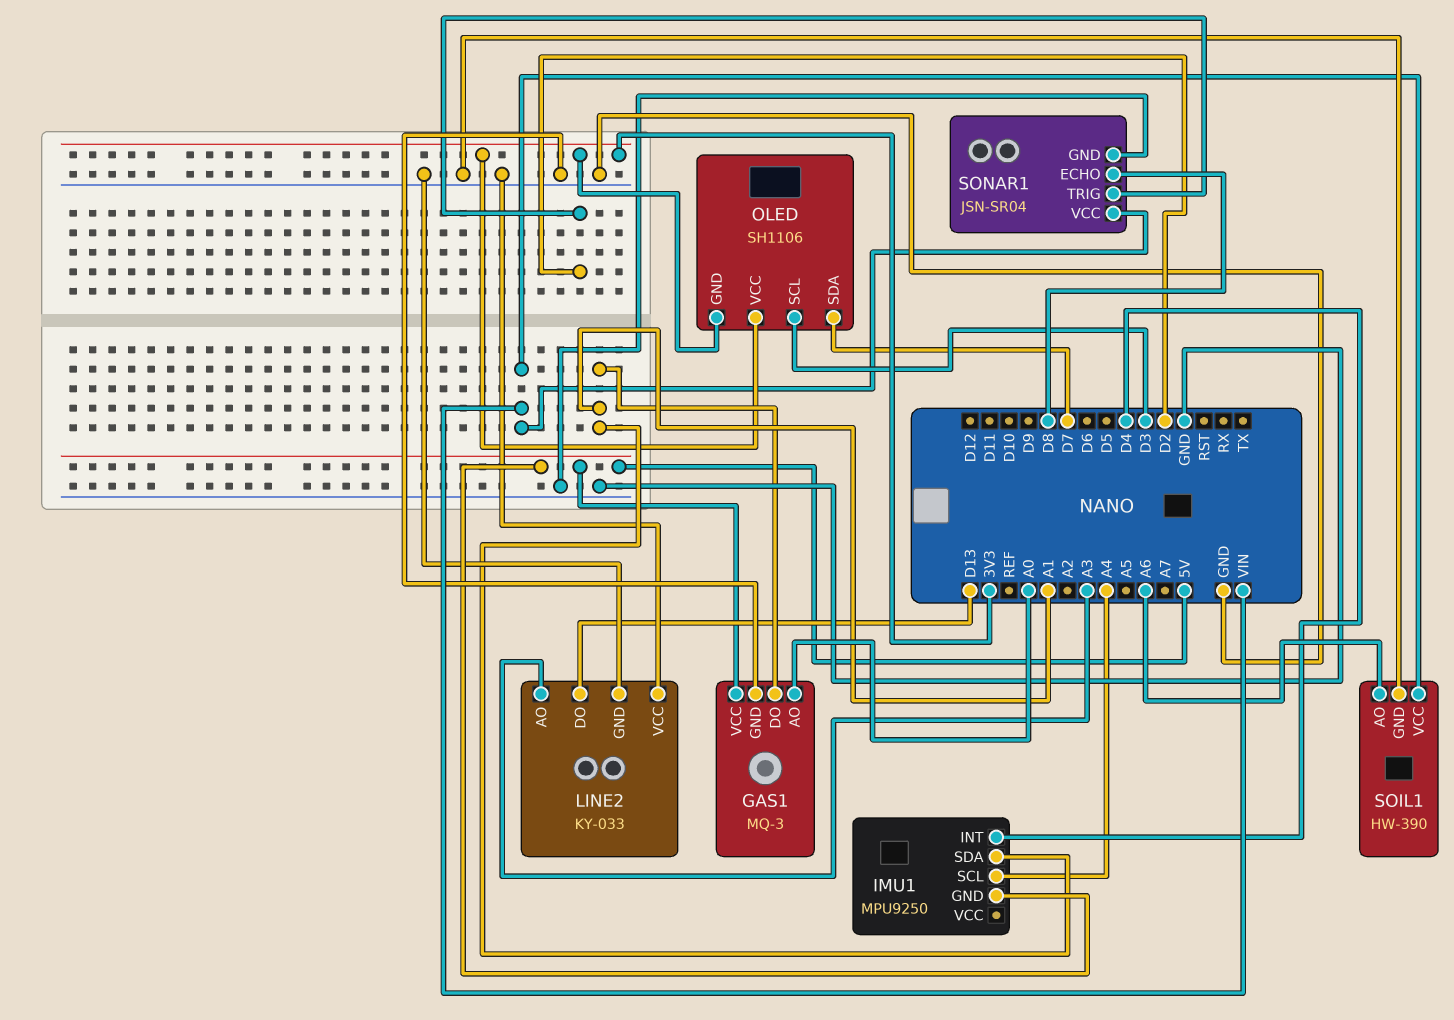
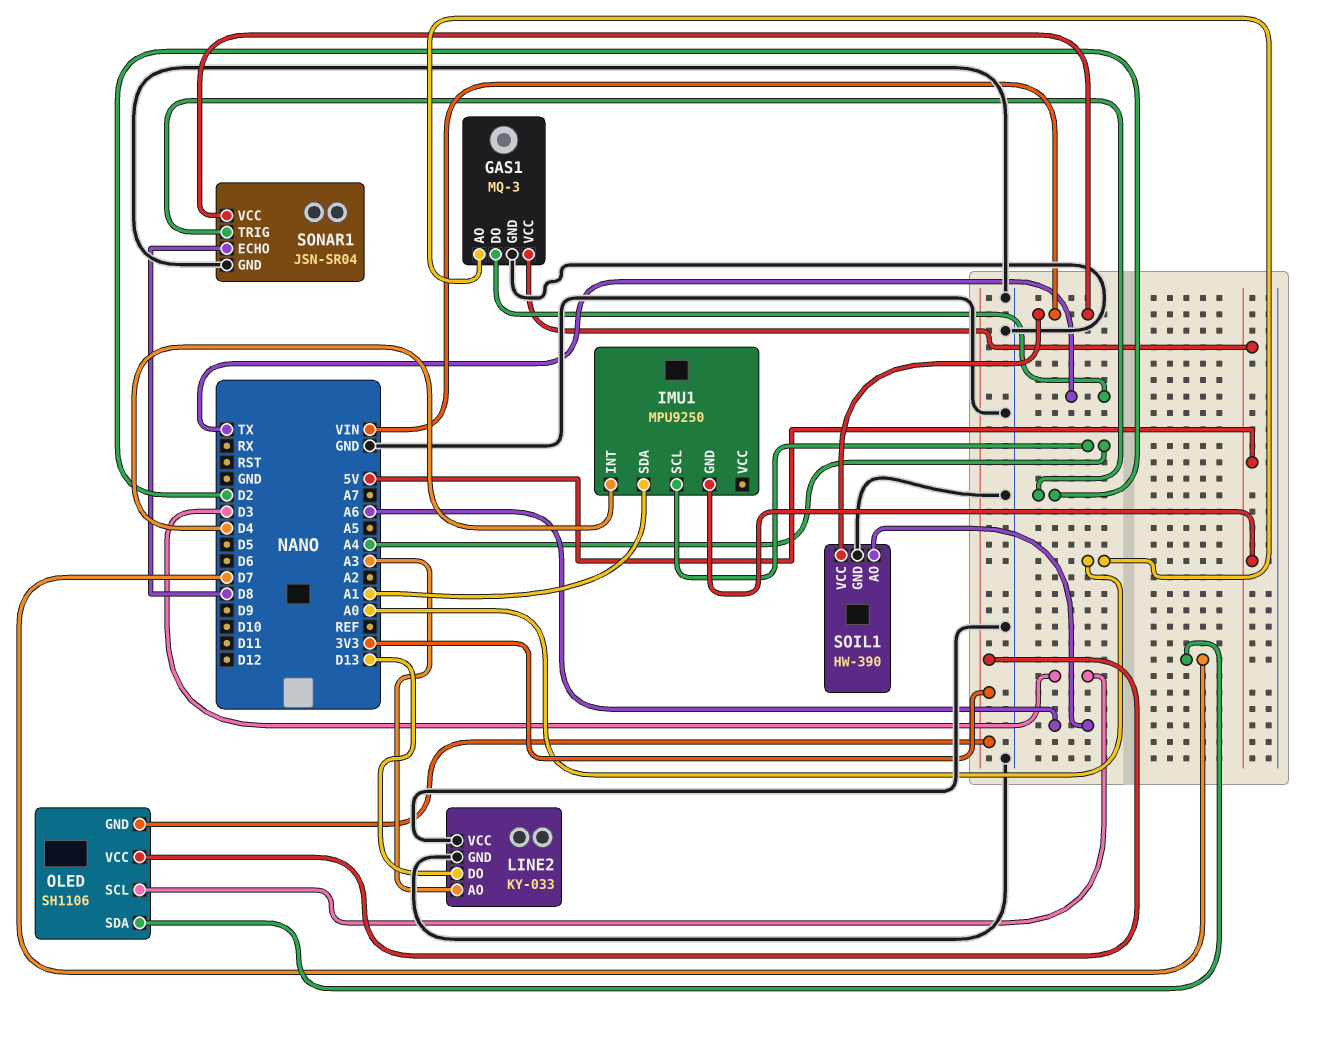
GAS1 pin DO: A1 -> TX

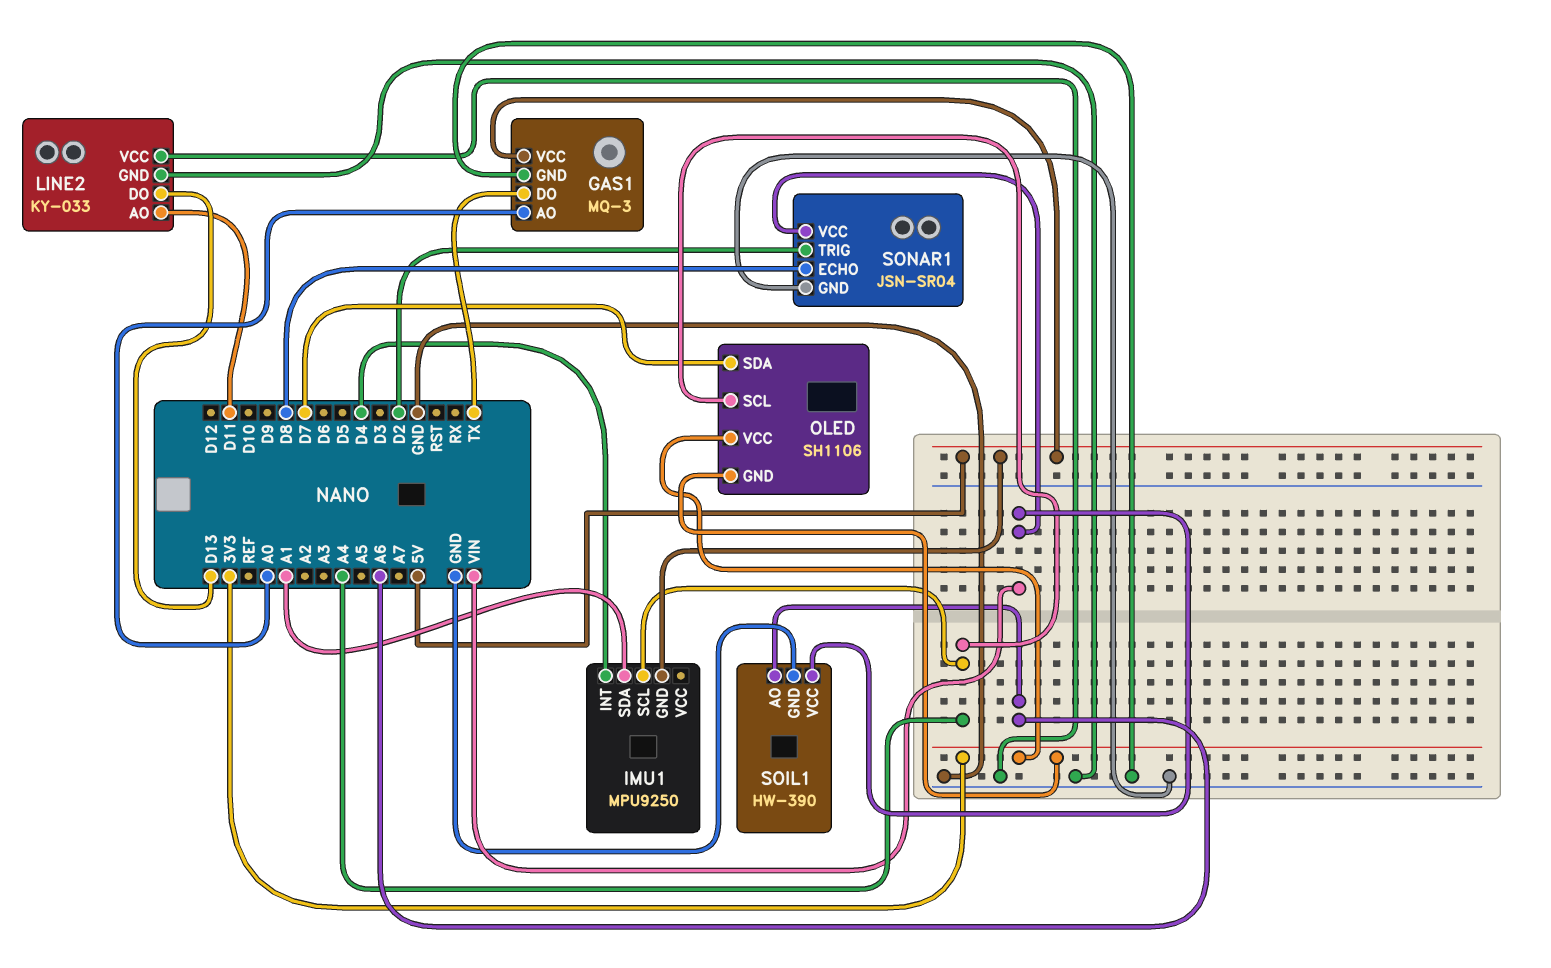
LINE2 pin AO: A3 -> D11
OLED pin SCL: D3 -> A4

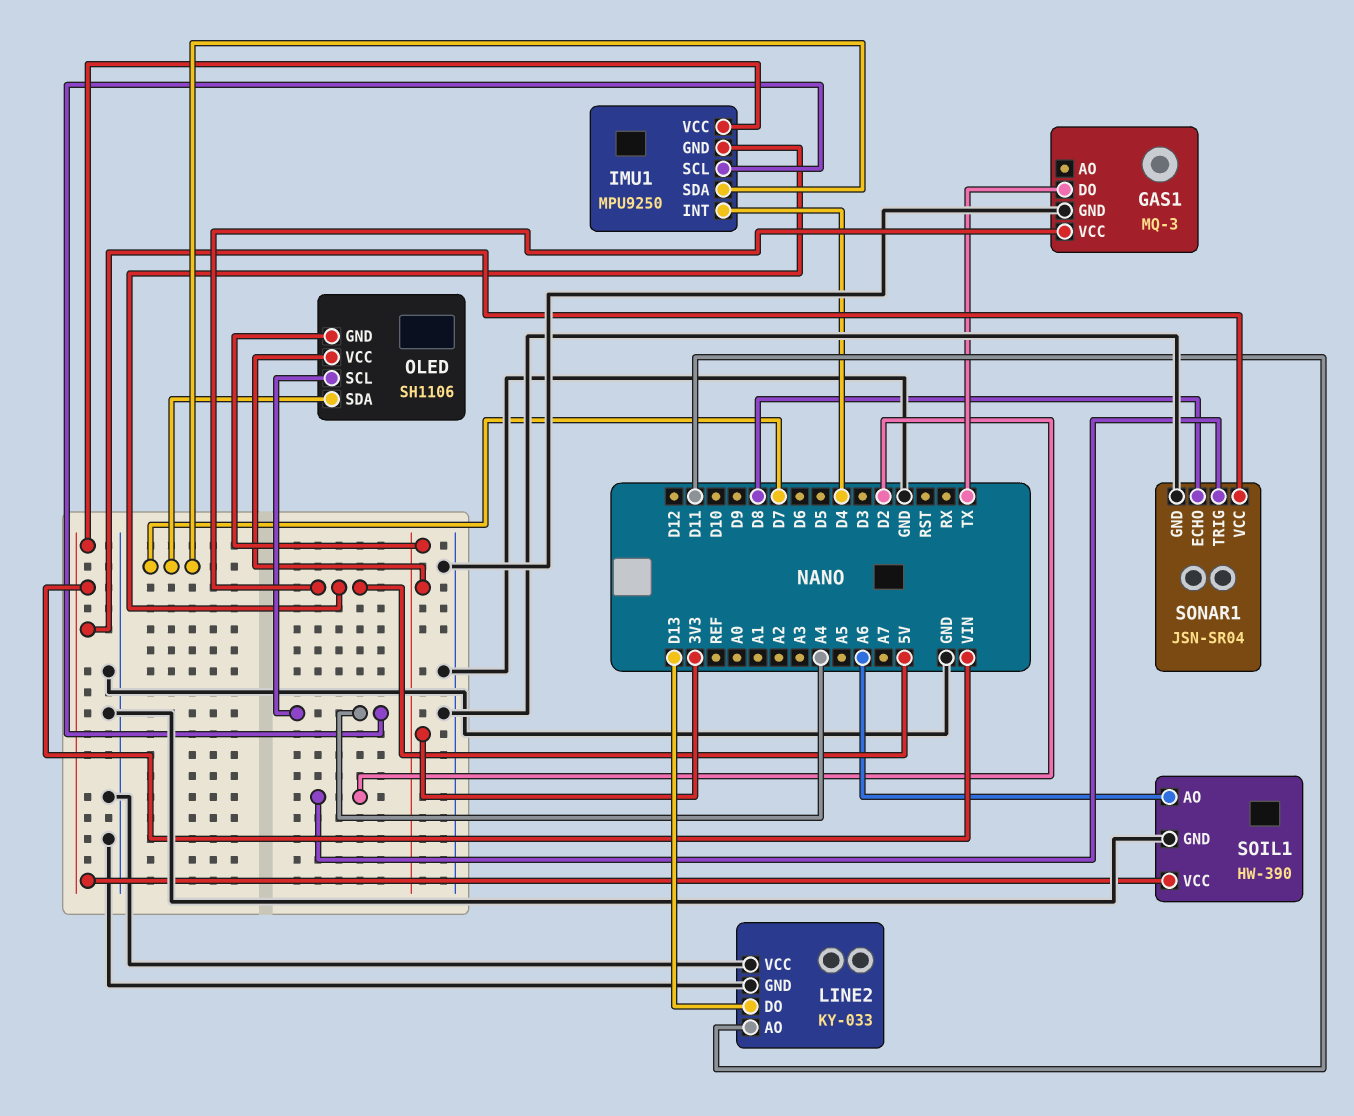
GAS1 pin AO: A0 -> none
IMU1 pin SDA: A1 -> D7
IMU1 pin VCC: none -> VIN

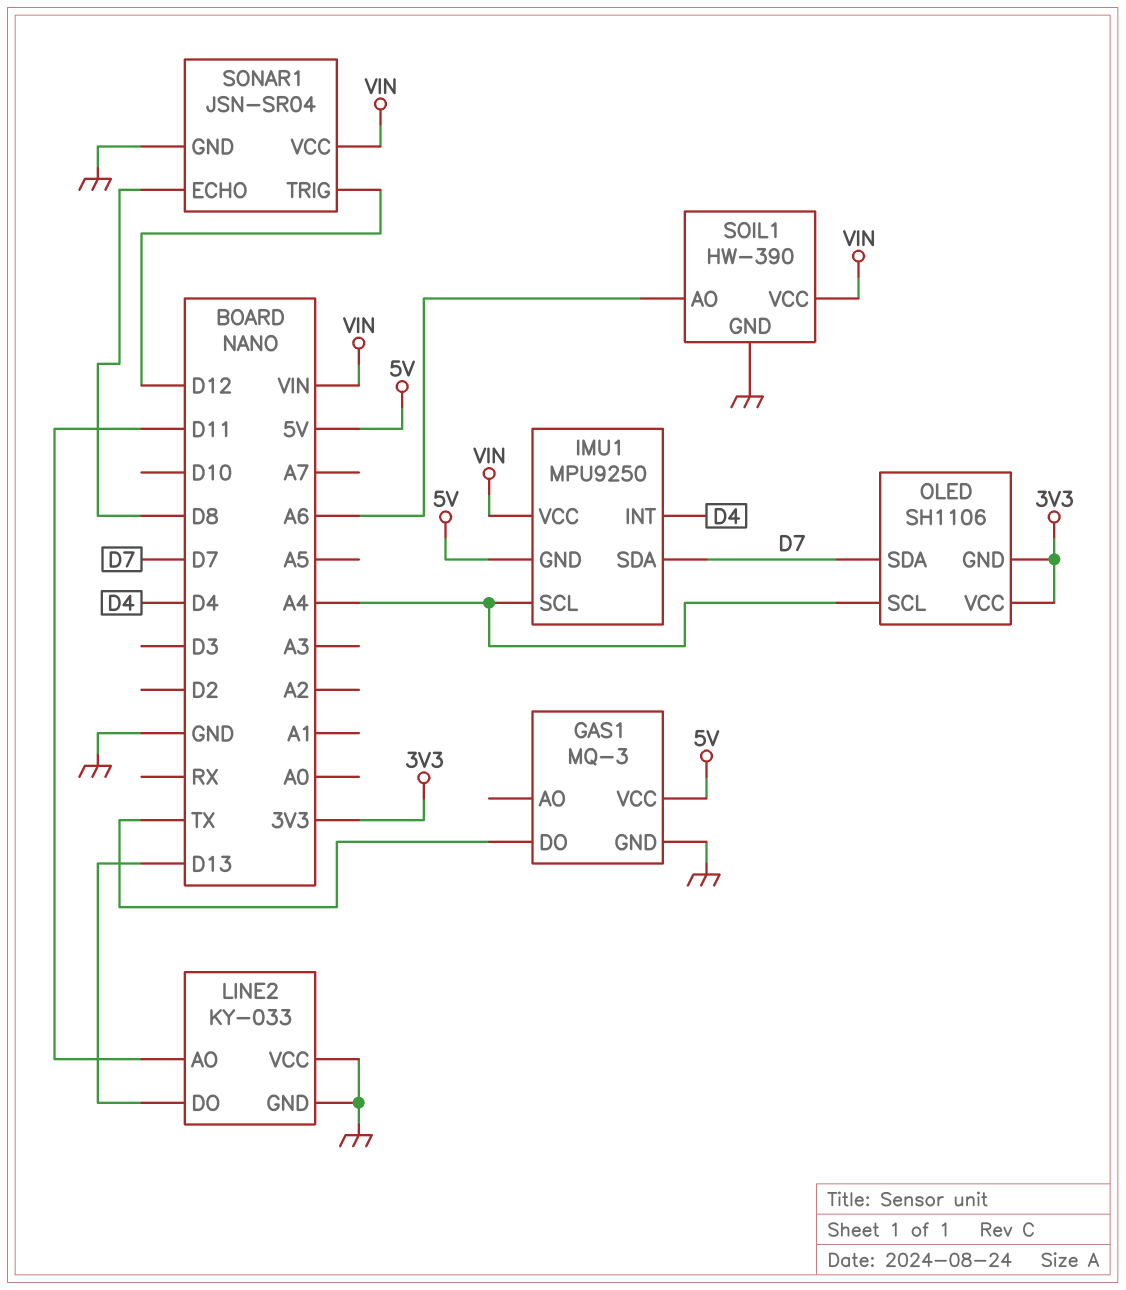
SONAR1 pin TRIG: D2 -> D12

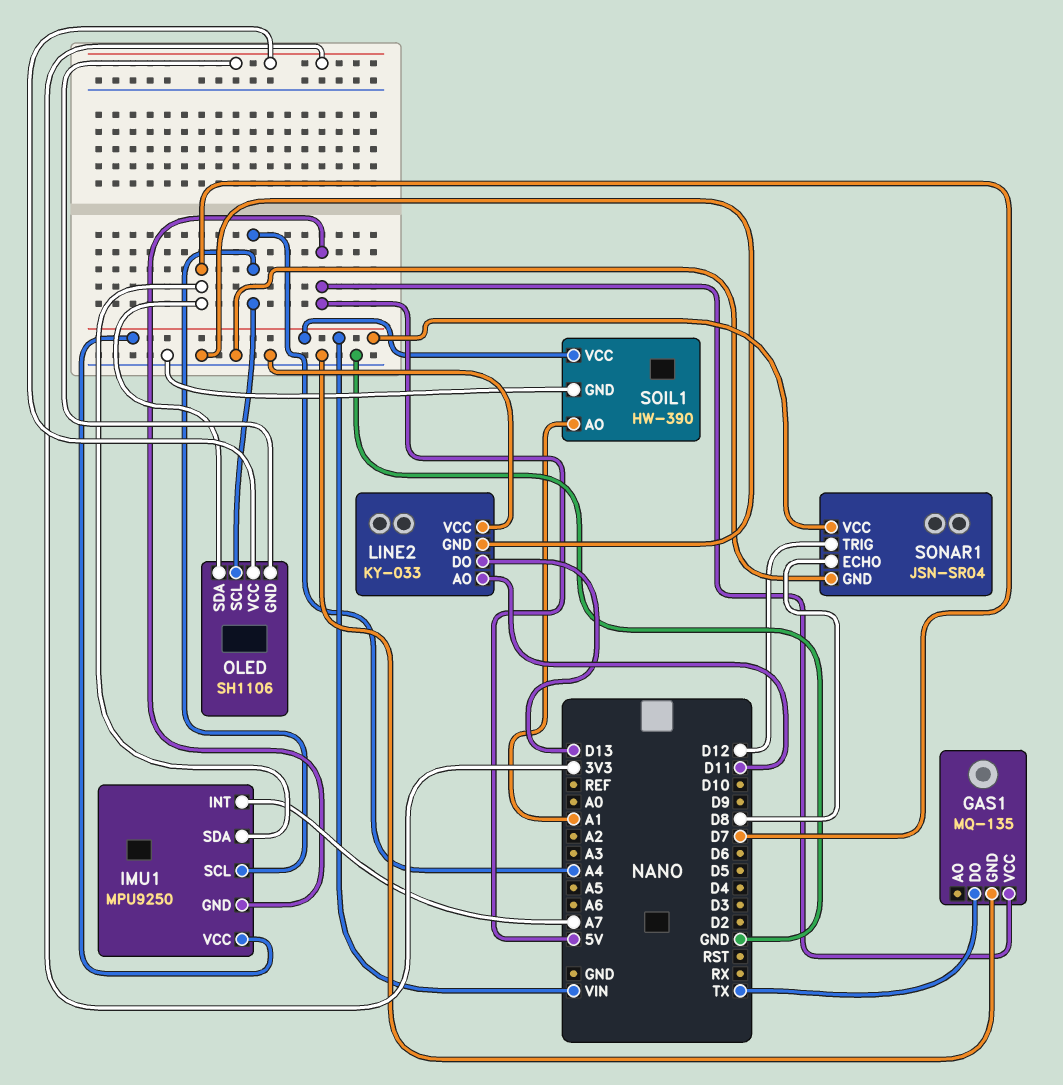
GAS1: MQ-3 -> MQ-135
IMU1 pin INT: D4 -> A7
SOIL1 pin AO: A6 -> A1

